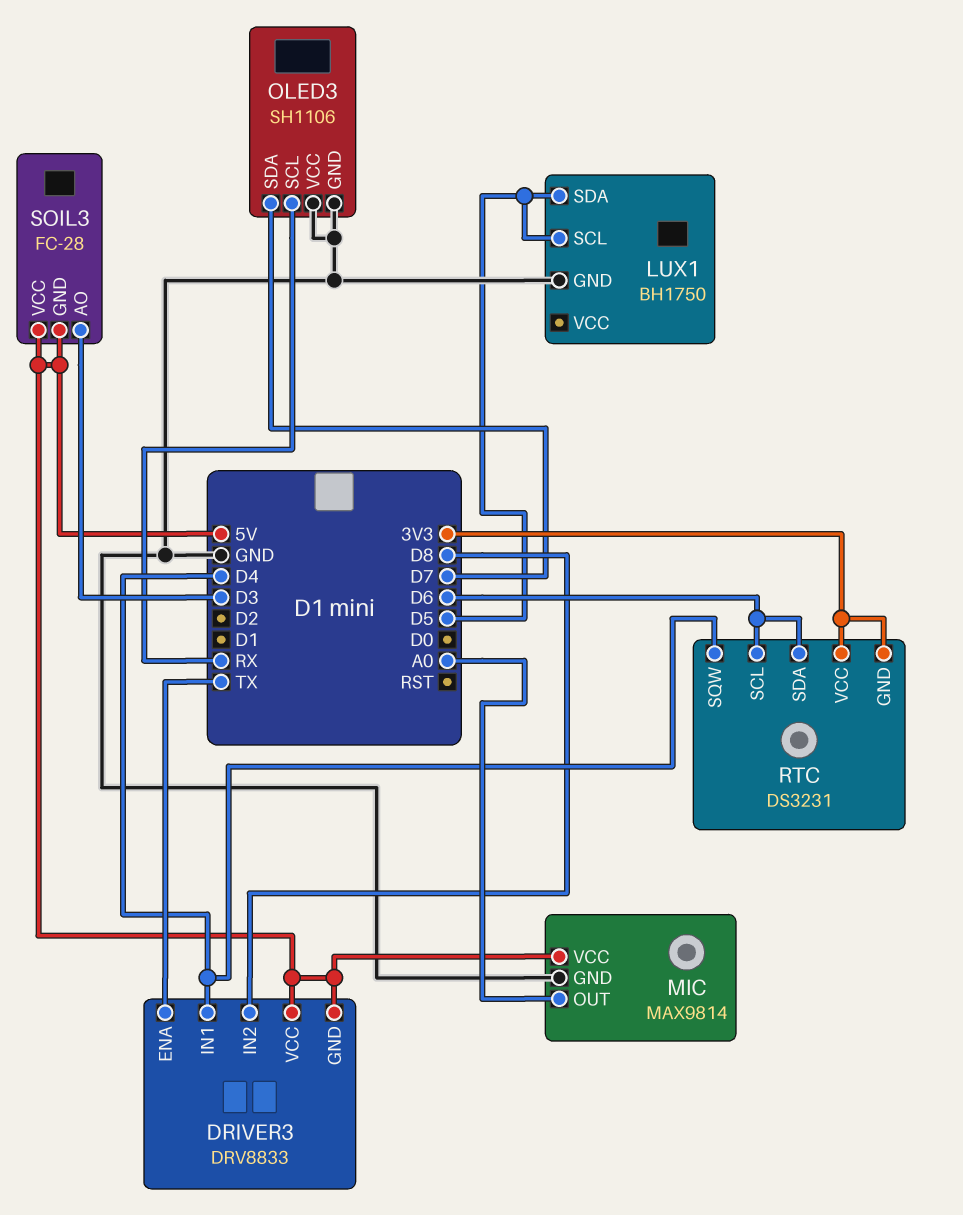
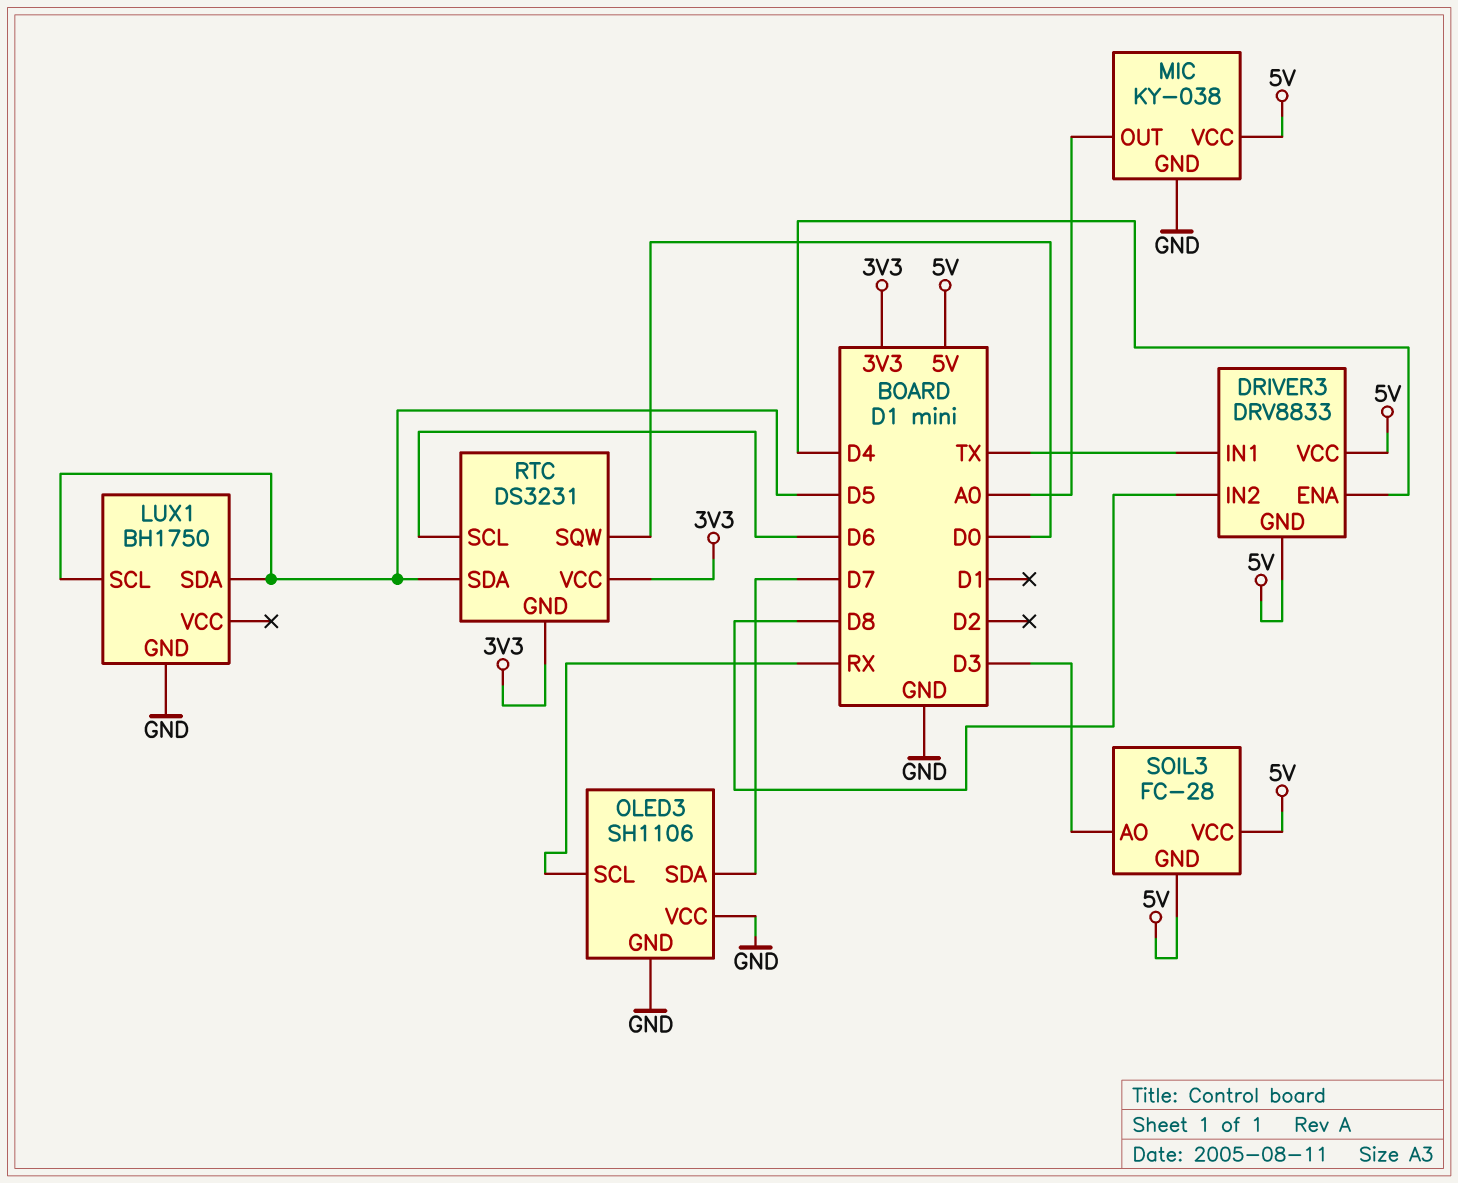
DRIVER3 pin ENA: TX -> D4
DRIVER3 pin IN1: D4 -> TX
MIC: MAX9814 -> KY-038
RTC pin SDA: D6 -> D5
RTC pin SQW: D4 -> D0

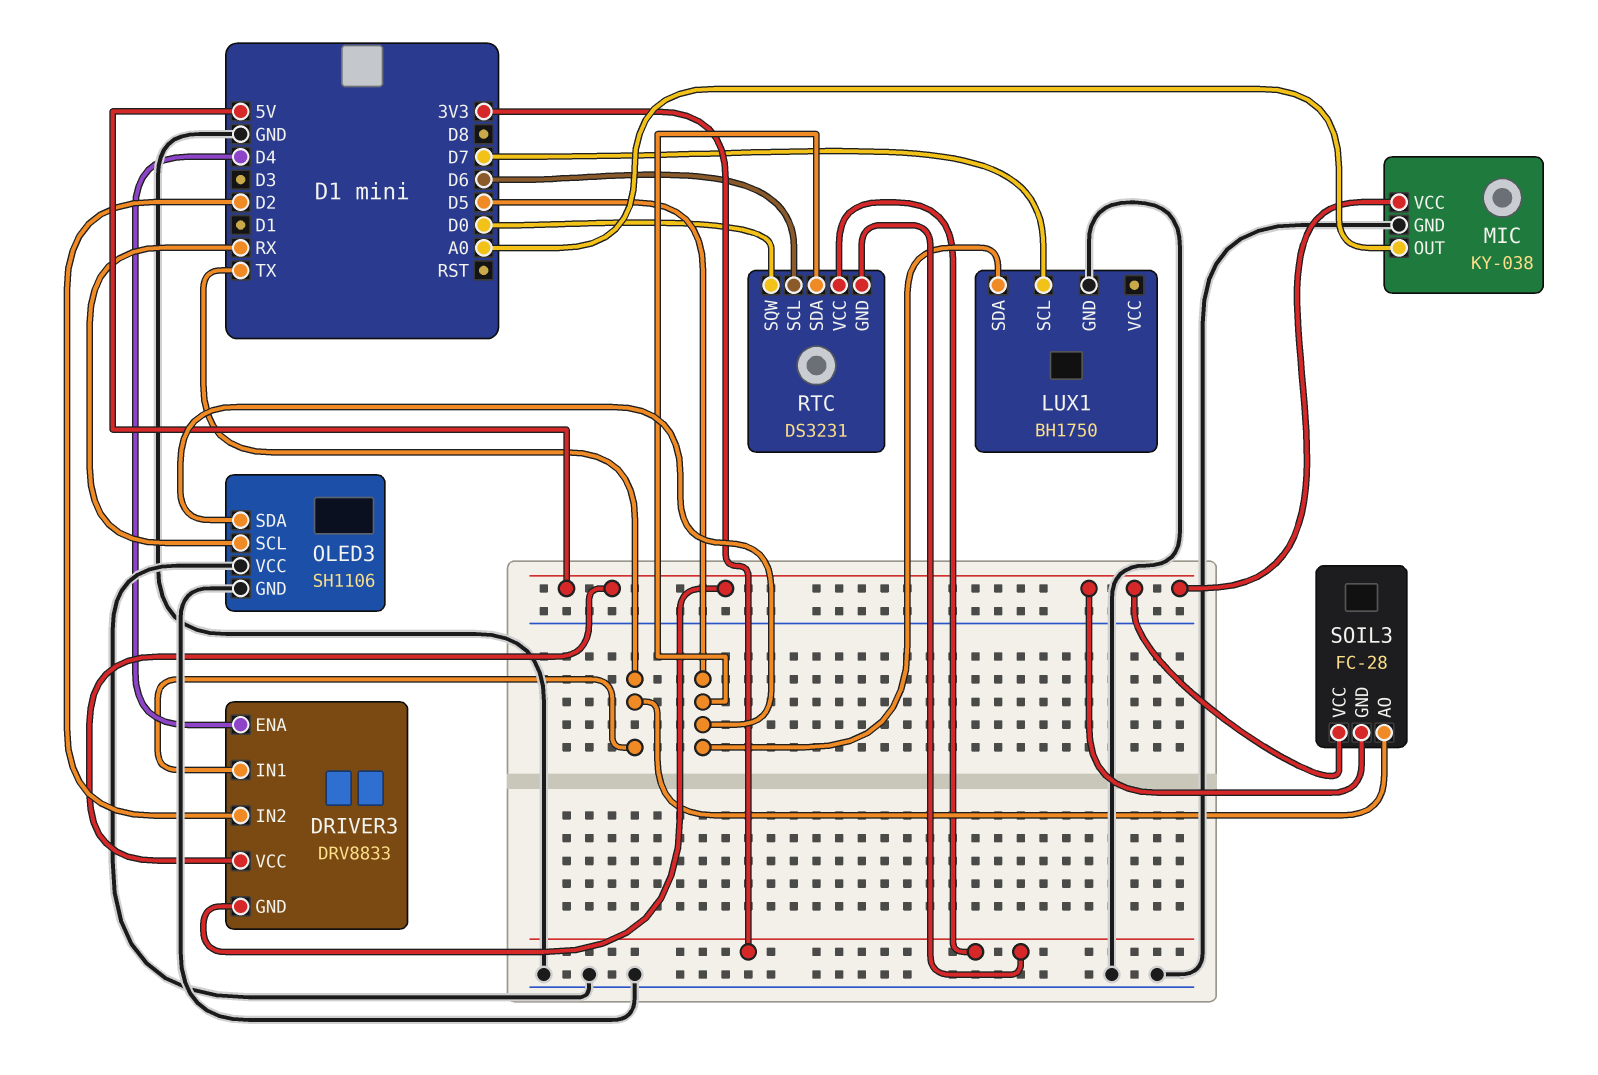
DRIVER3 pin IN2: D8 -> D2
LUX1 pin SCL: D5 -> D7
OLED3 pin SDA: D7 -> D5
SOIL3 pin AO: D3 -> TX

